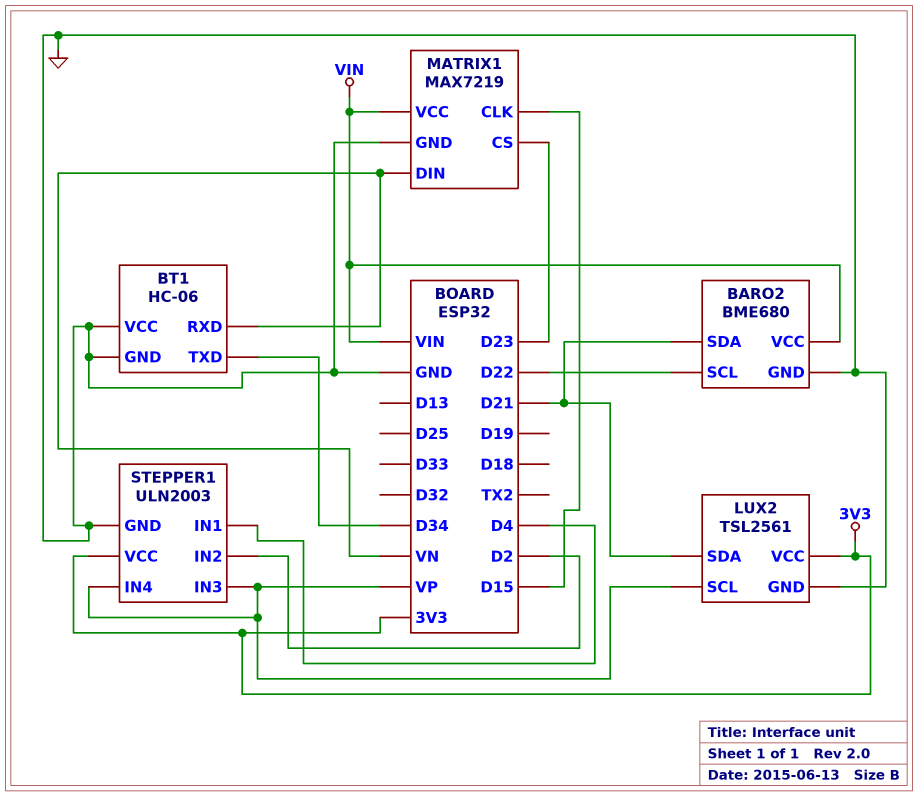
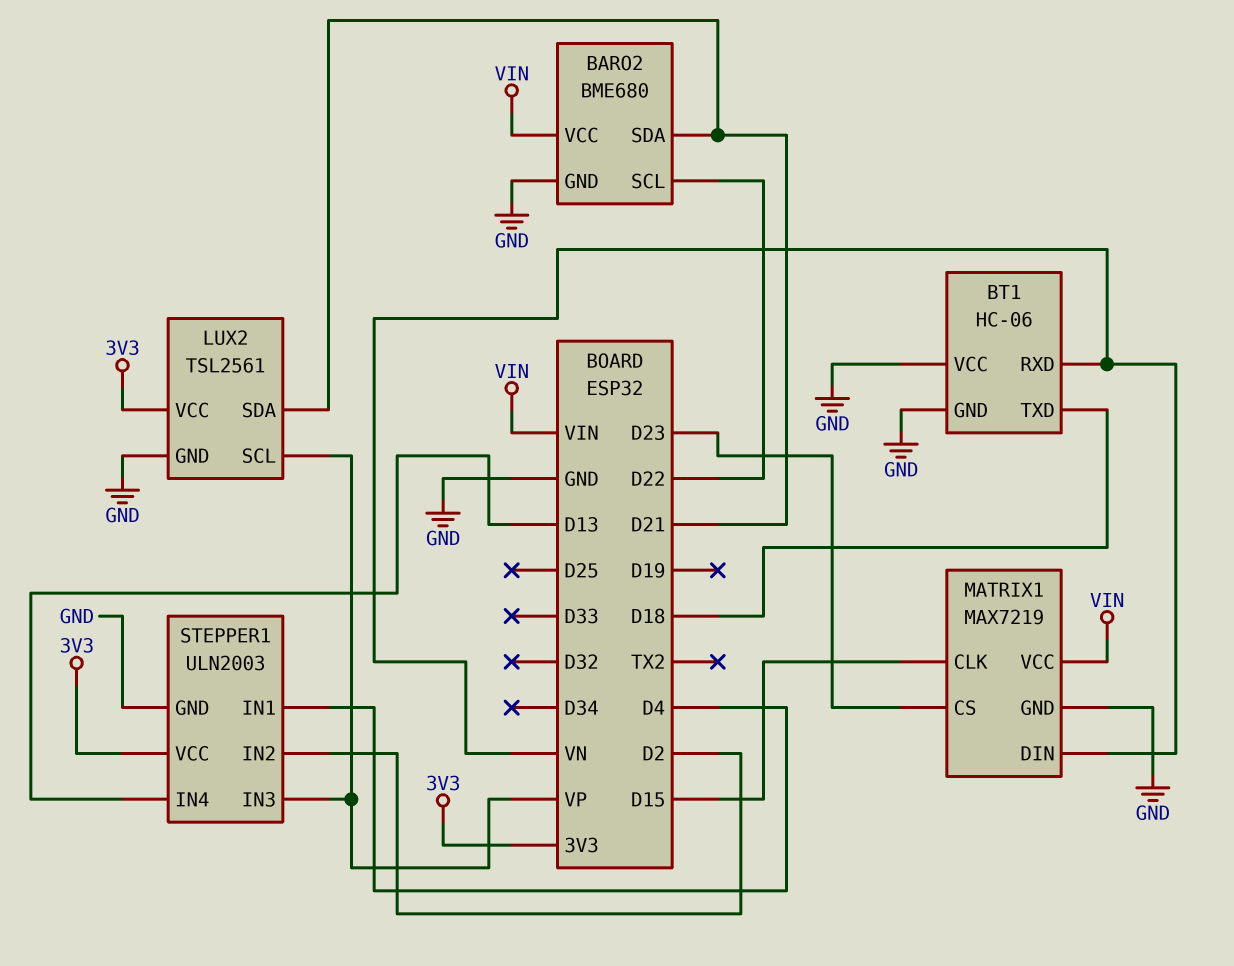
BT1 pin TXD: D34 -> D18
STEPPER1 pin IN4: VP -> D13

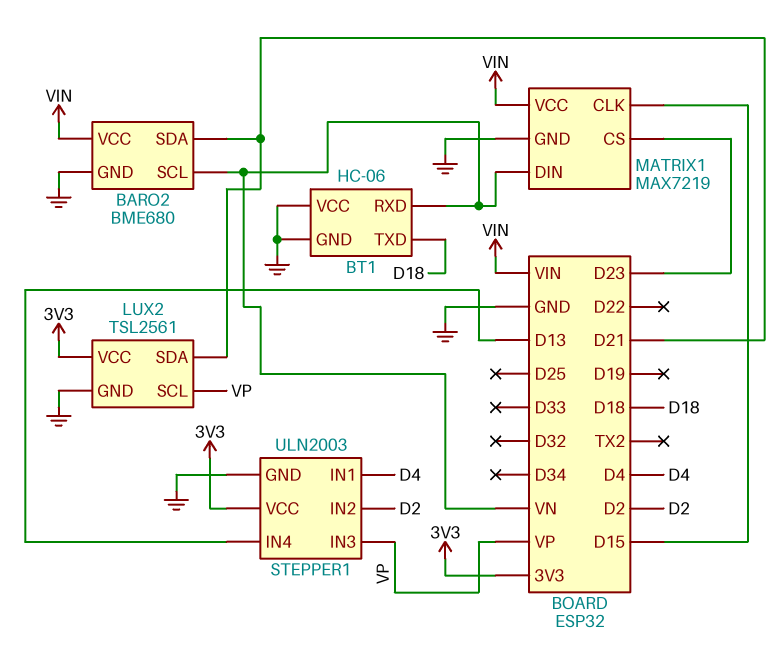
BARO2 pin SCL: D22 -> VN

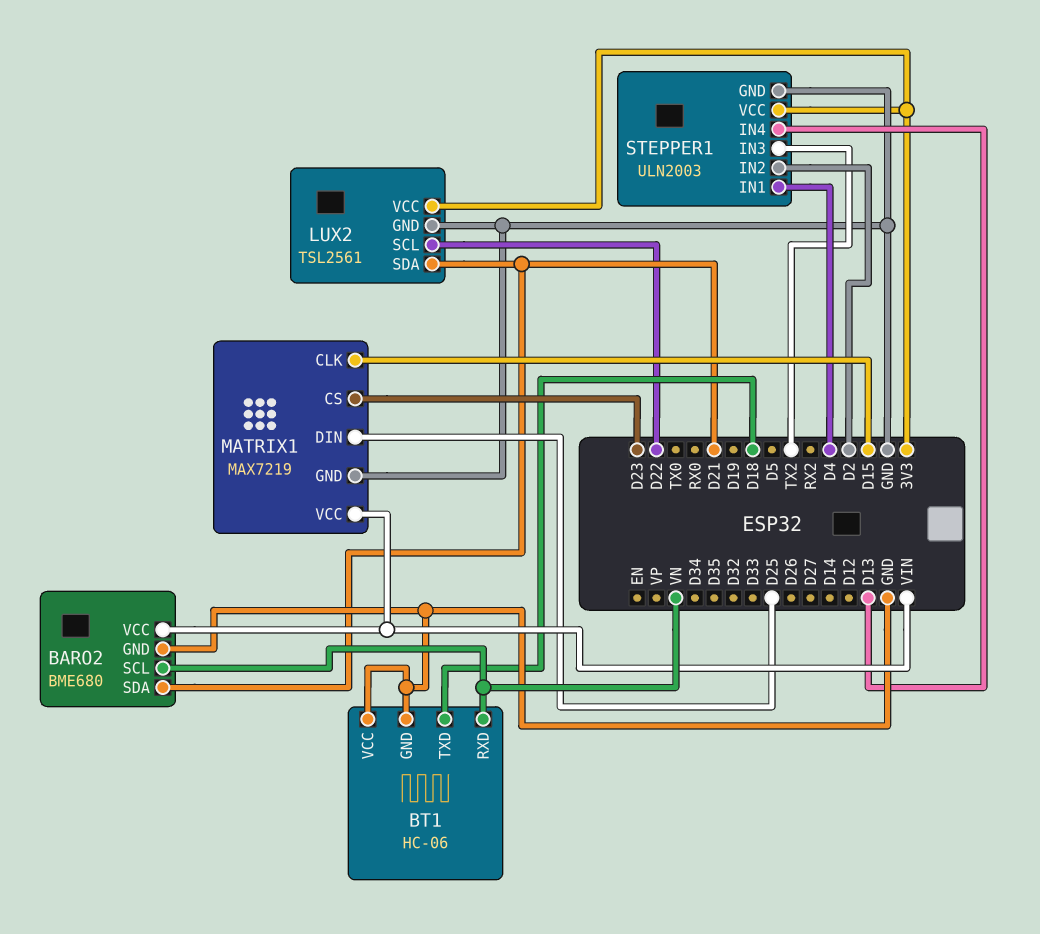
LUX2 pin SCL: VP -> D22
MATRIX1 pin DIN: VN -> D25
STEPPER1 pin IN3: VP -> TX2

